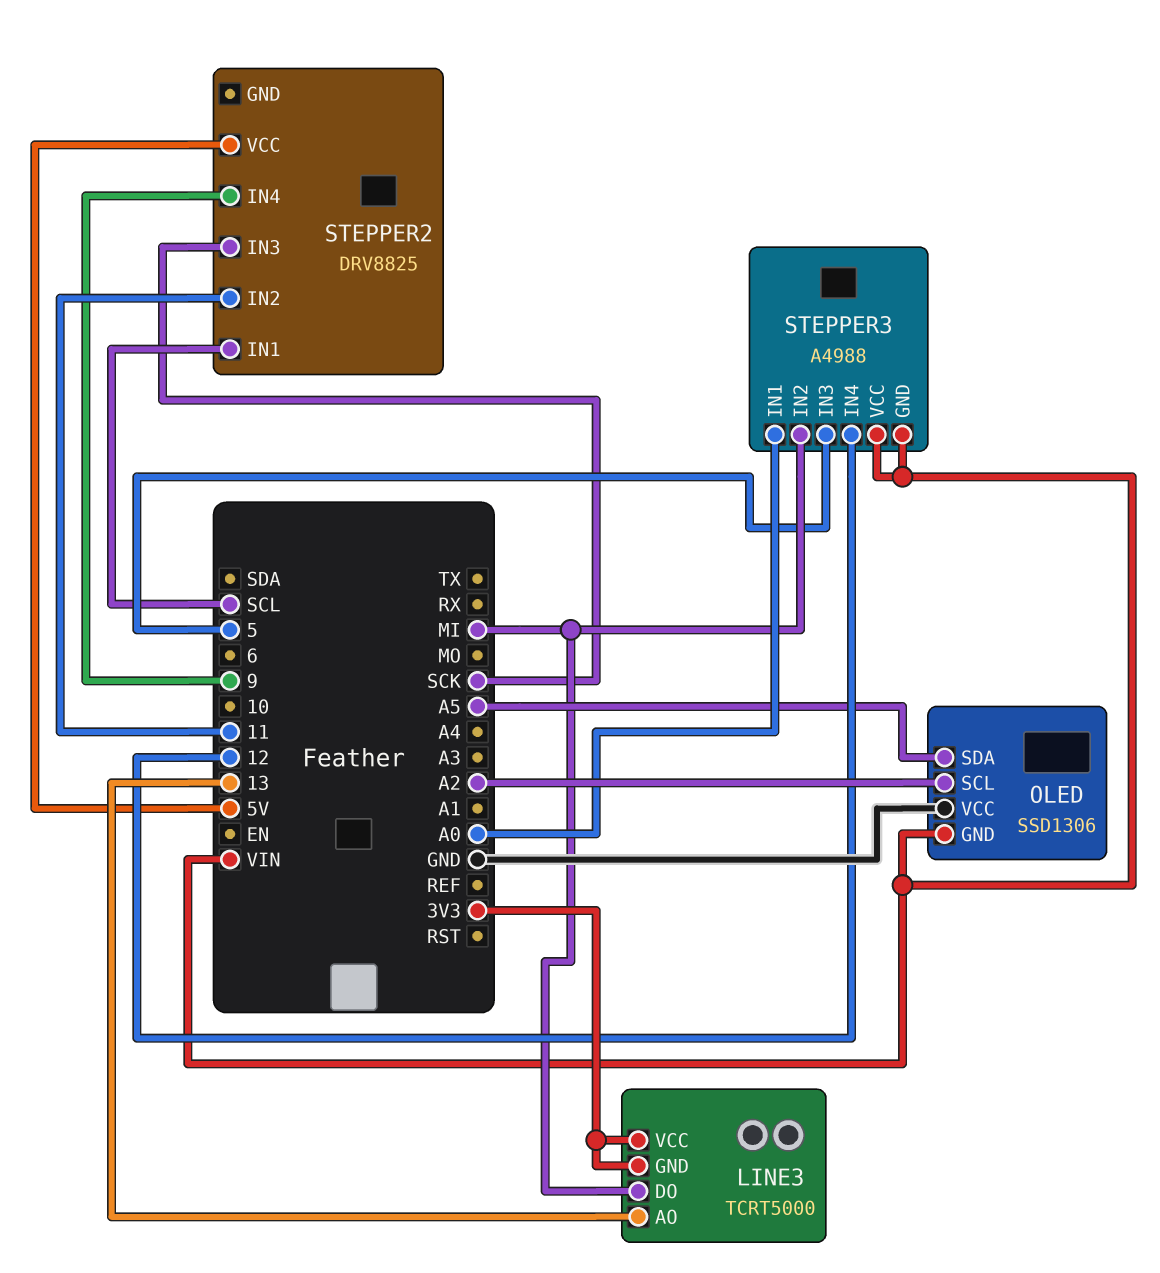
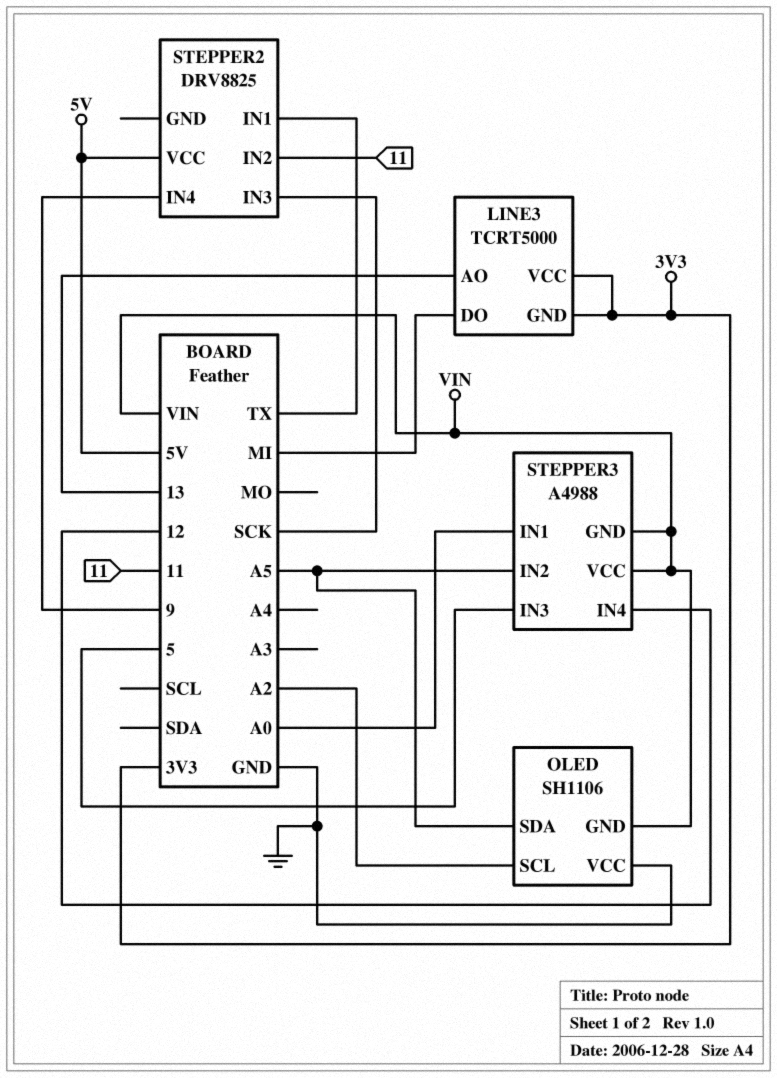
OLED: SSD1306 -> SH1106
STEPPER2 pin IN1: SCL -> TX
STEPPER3 pin IN2: MI -> A5

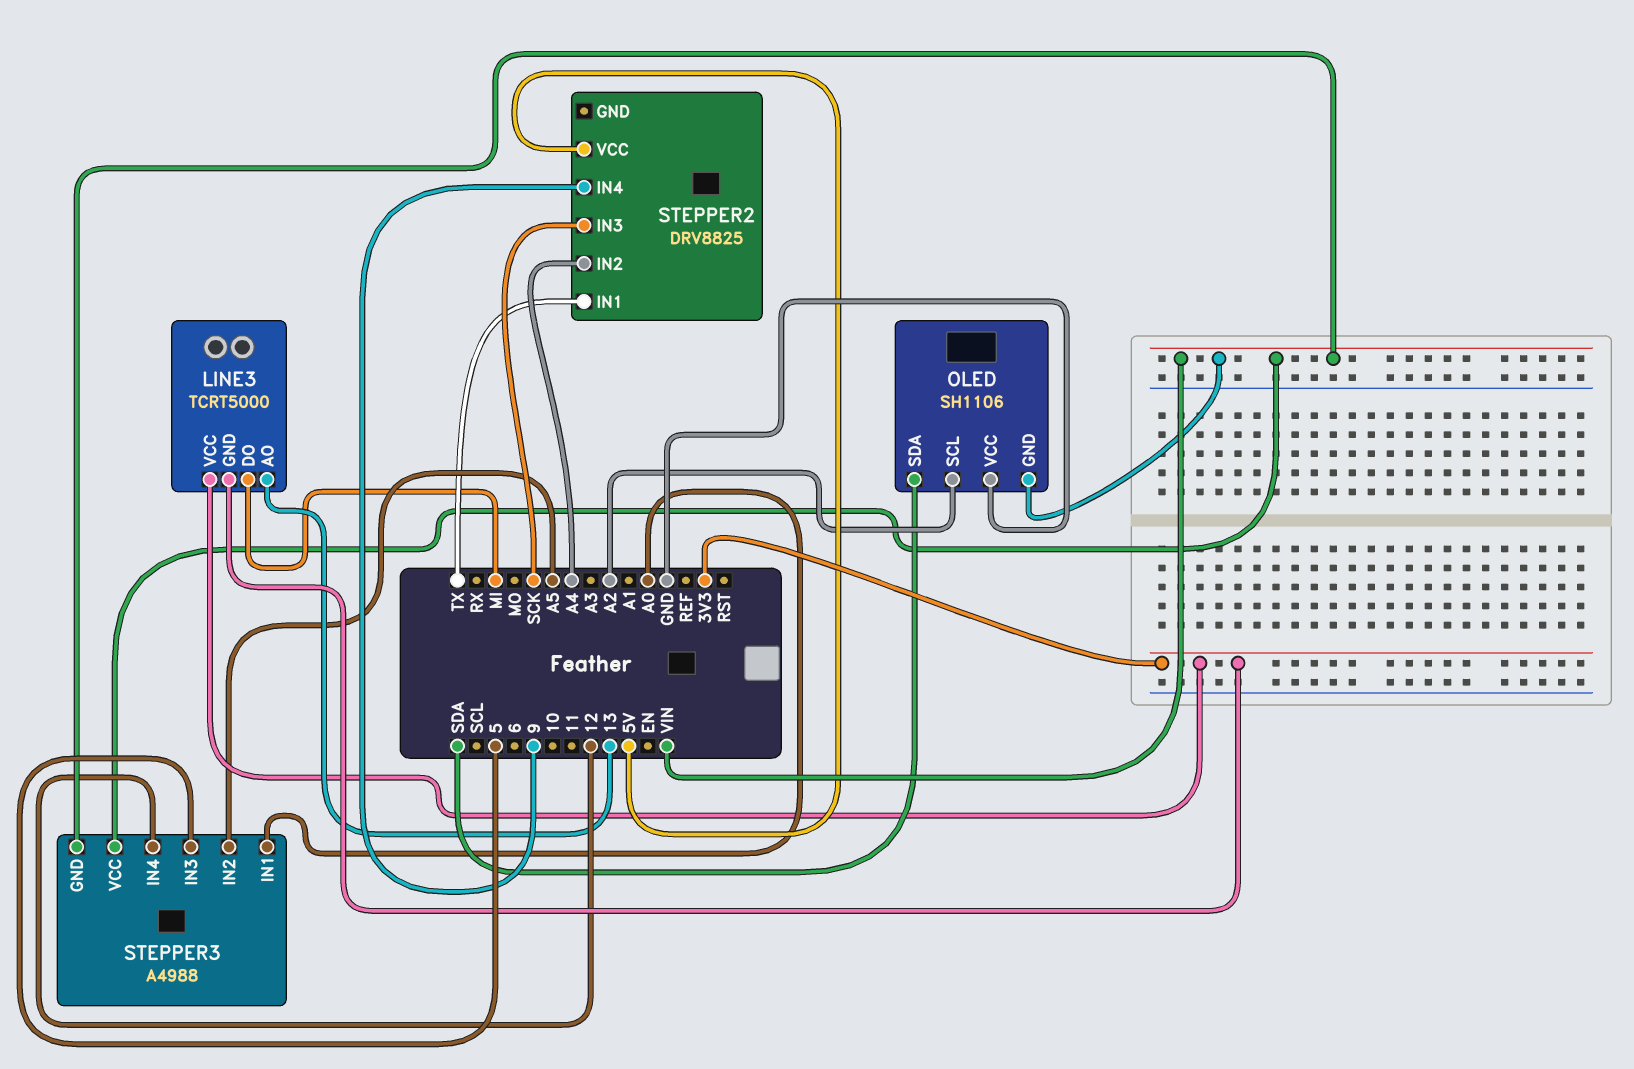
OLED pin SDA: A5 -> SDA
STEPPER2 pin IN2: 11 -> A4

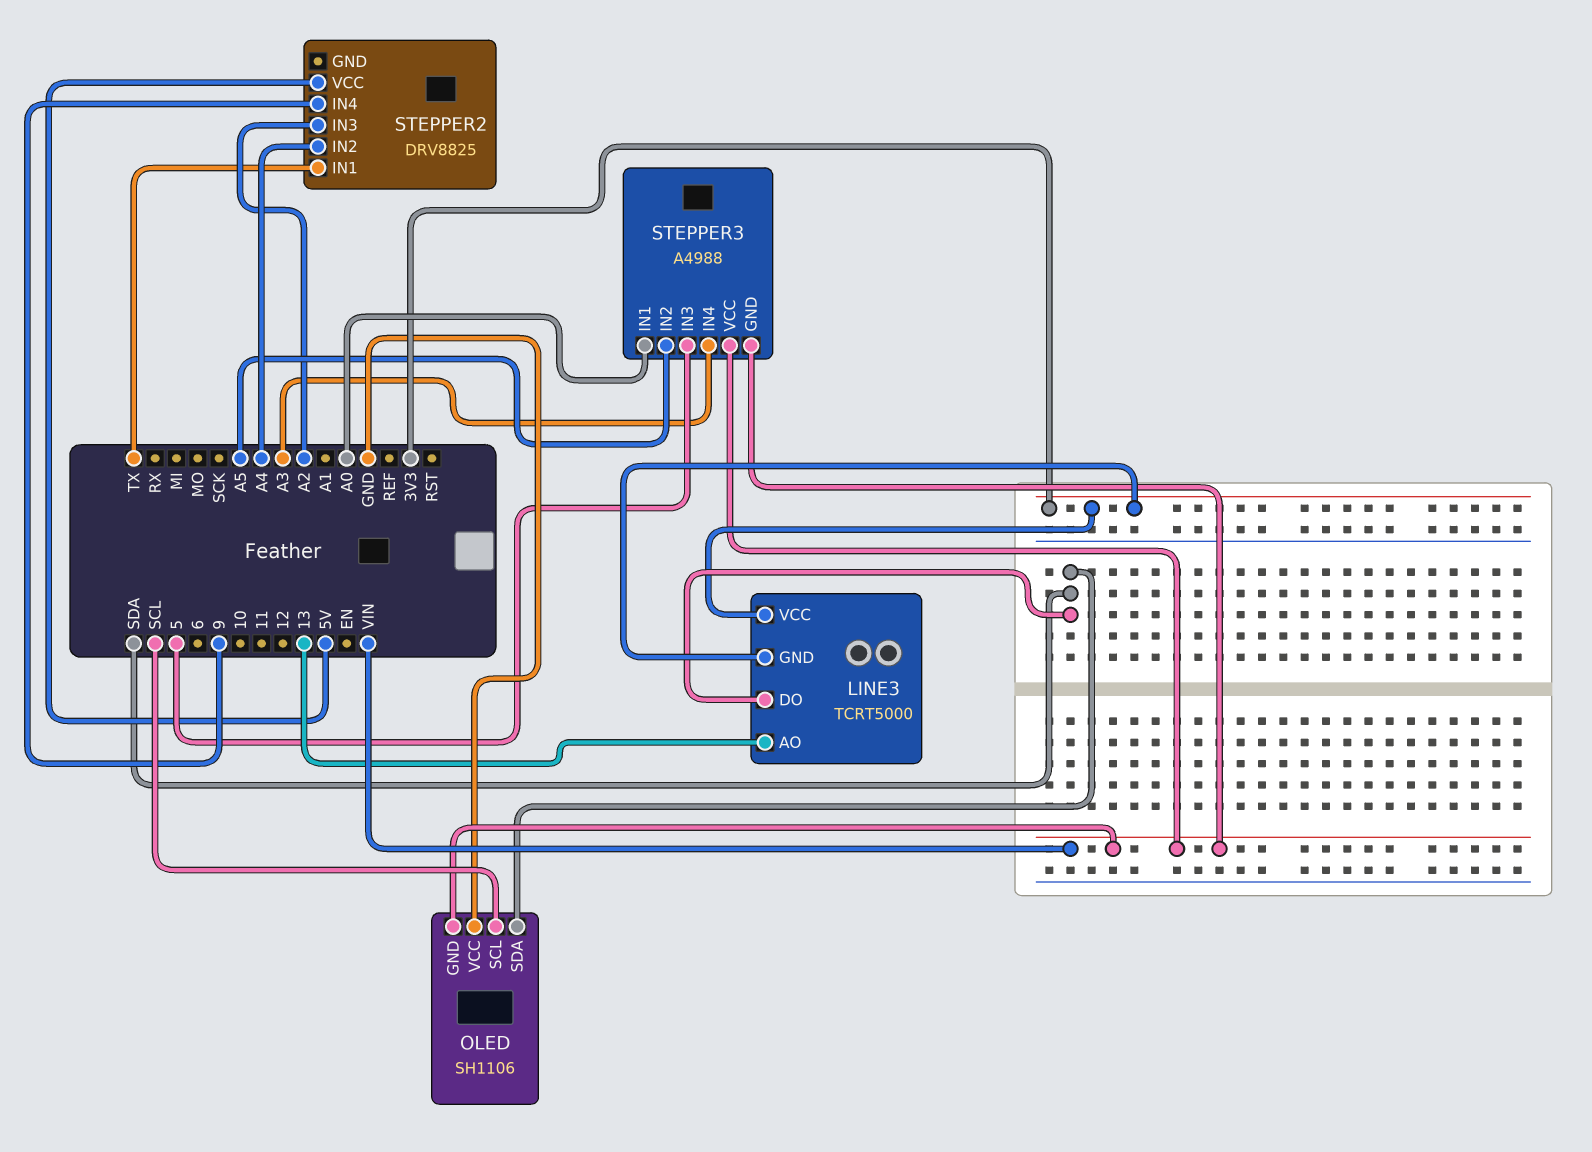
LINE3 pin DO: MI -> SDA
OLED pin SCL: A2 -> SCL
STEPPER2 pin IN3: SCK -> A2
STEPPER3 pin IN4: 12 -> A3

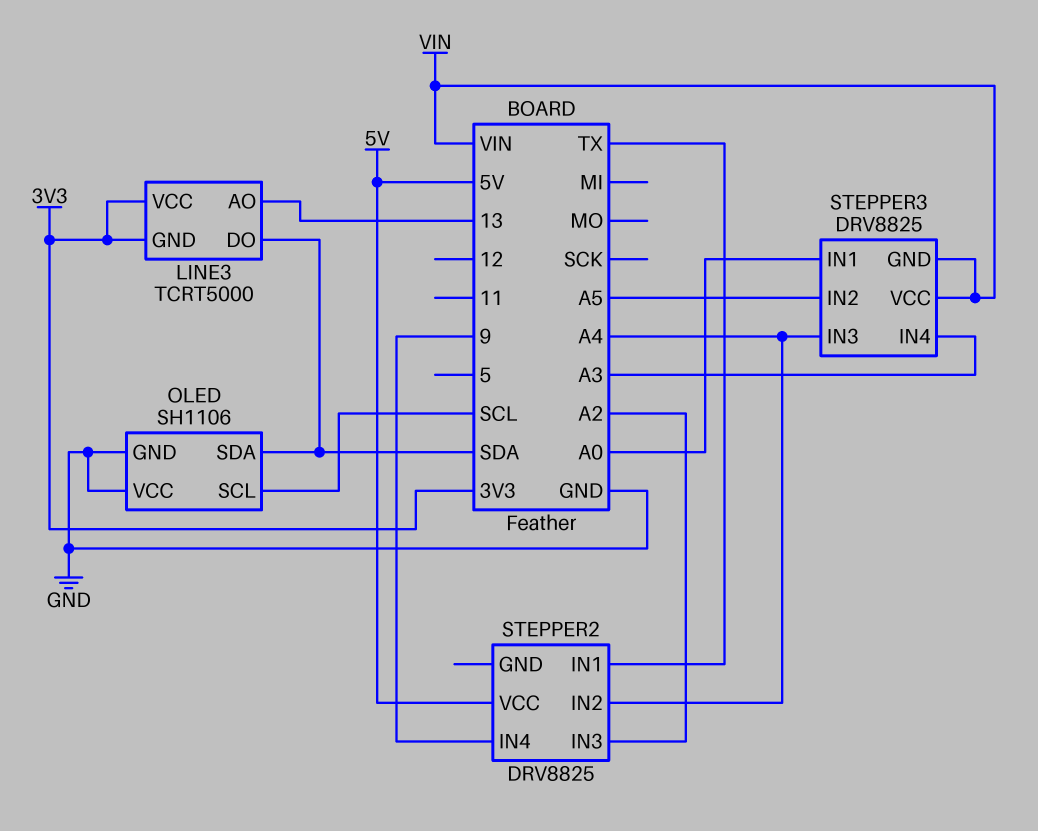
OLED pin GND: VIN -> GND
STEPPER3: A4988 -> DRV8825
STEPPER3 pin IN3: 5 -> A4

